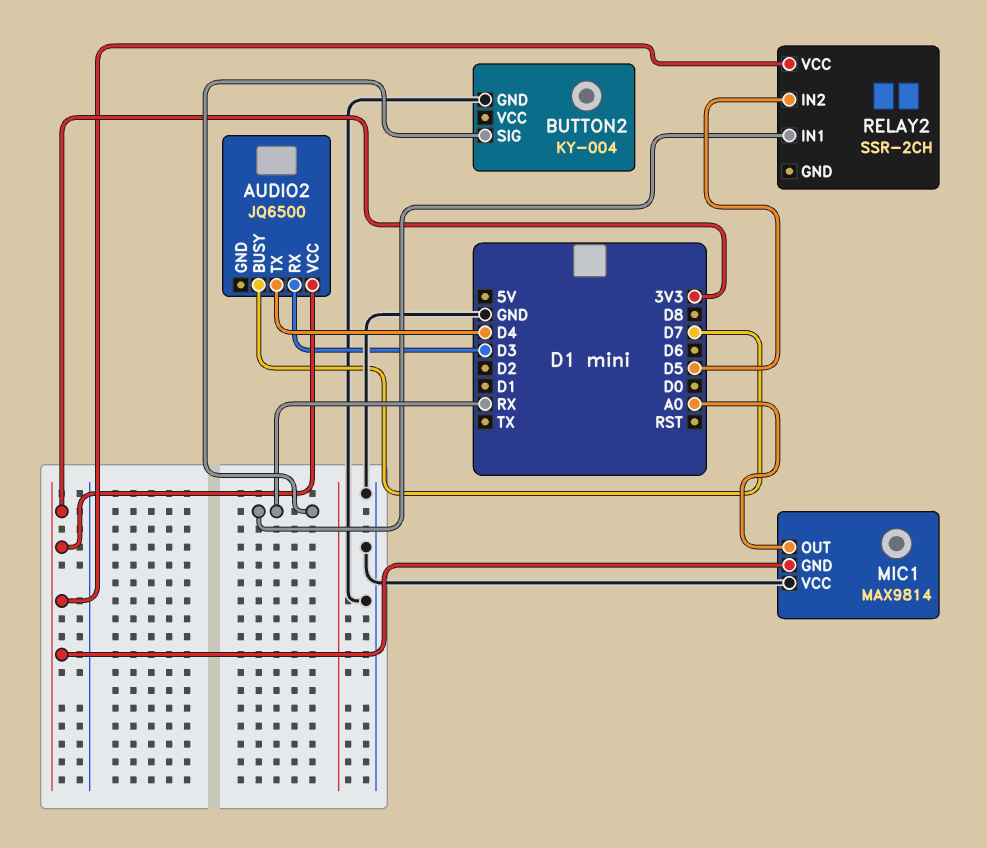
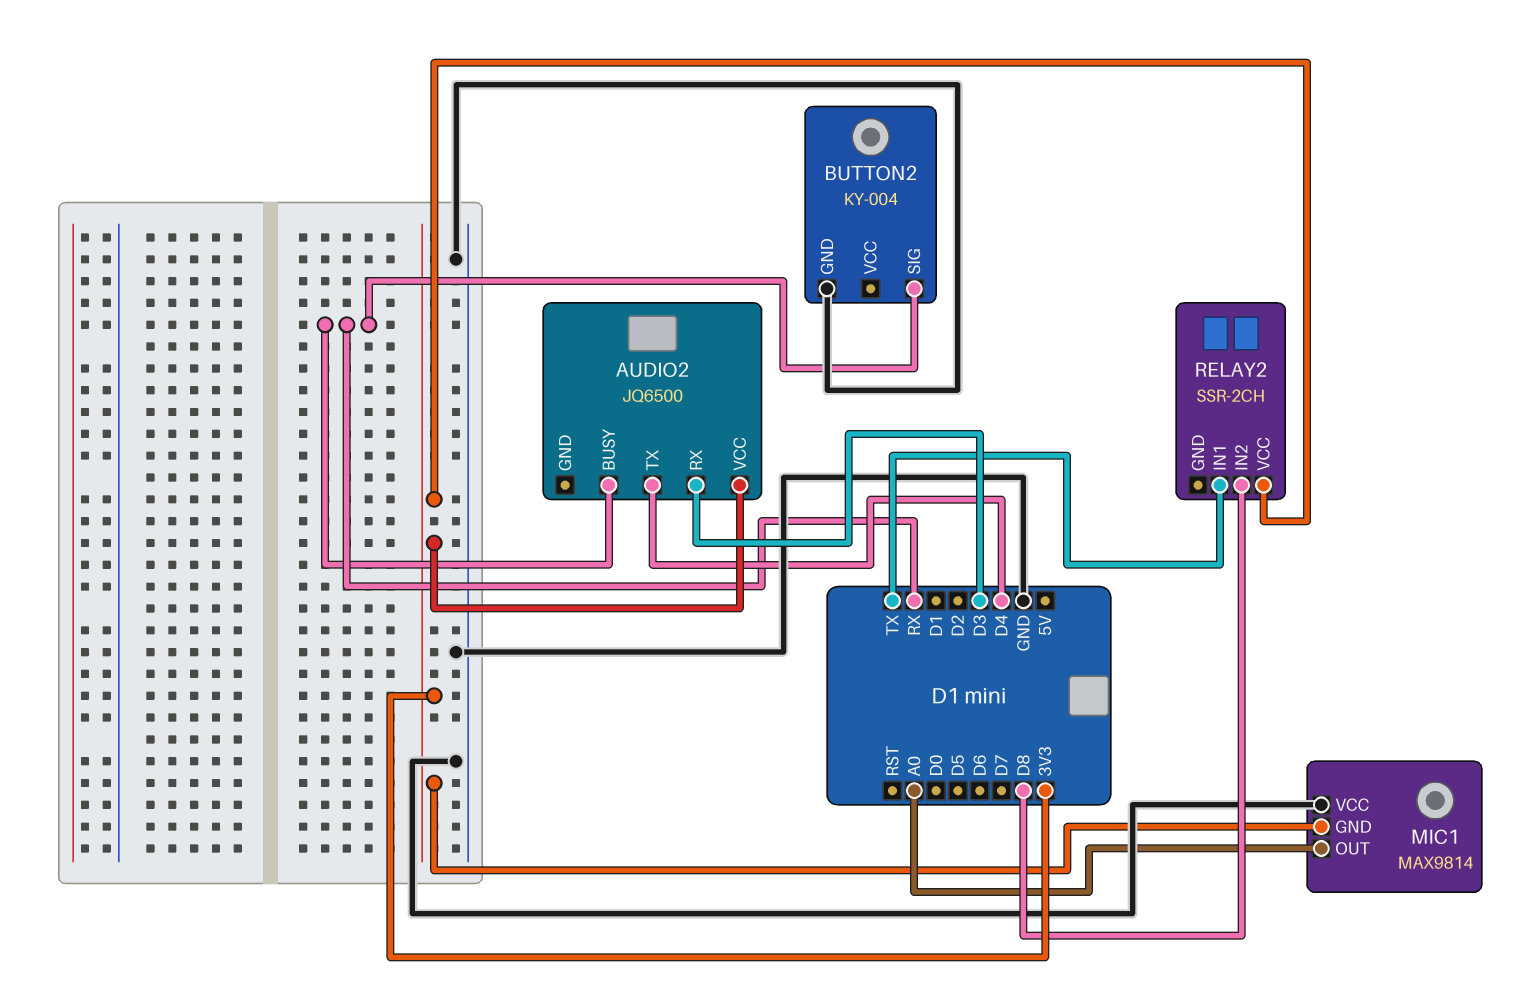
AUDIO2 pin BUSY: D7 -> RX
RELAY2 pin IN1: RX -> TX
RELAY2 pin IN2: D5 -> D8

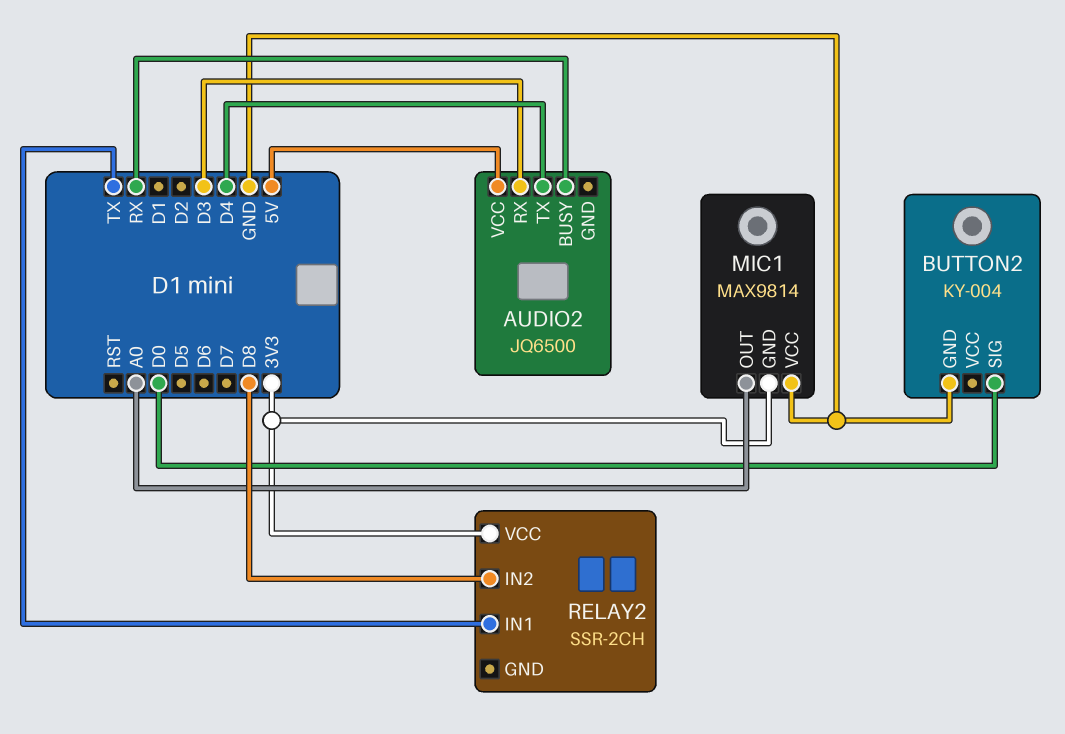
AUDIO2 pin VCC: 3V3 -> 5V
BUTTON2 pin SIG: RX -> D0

